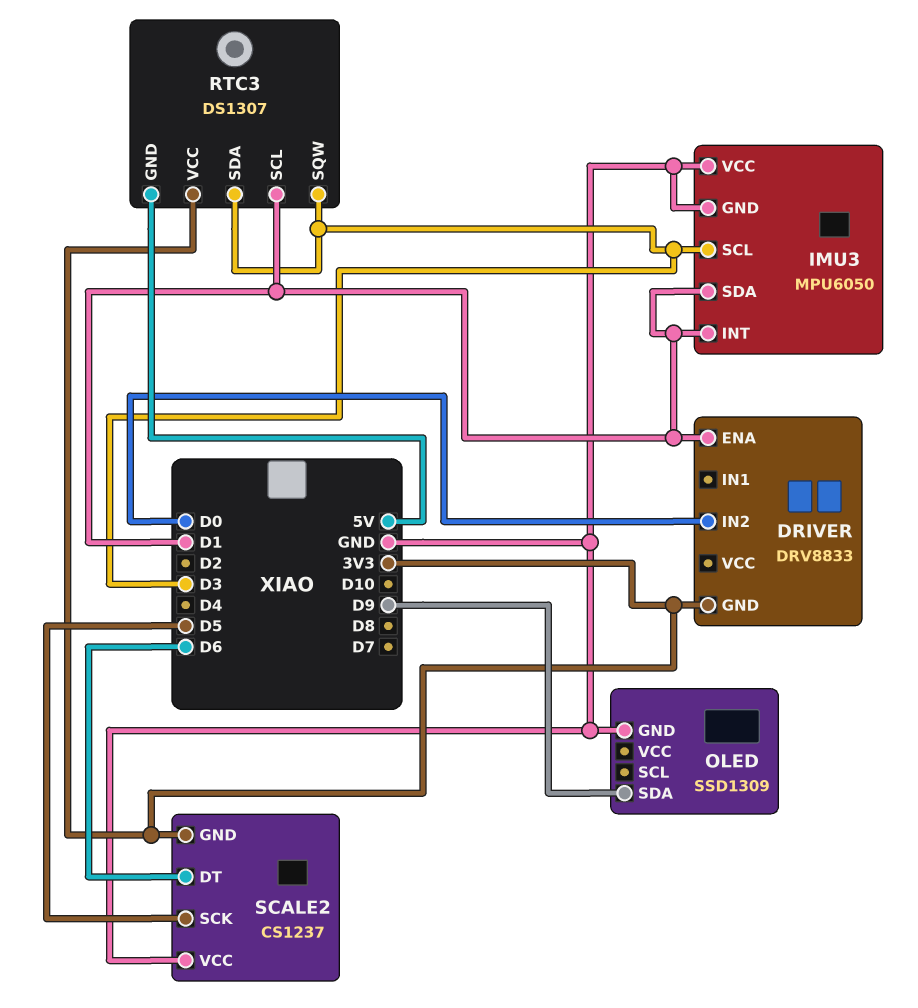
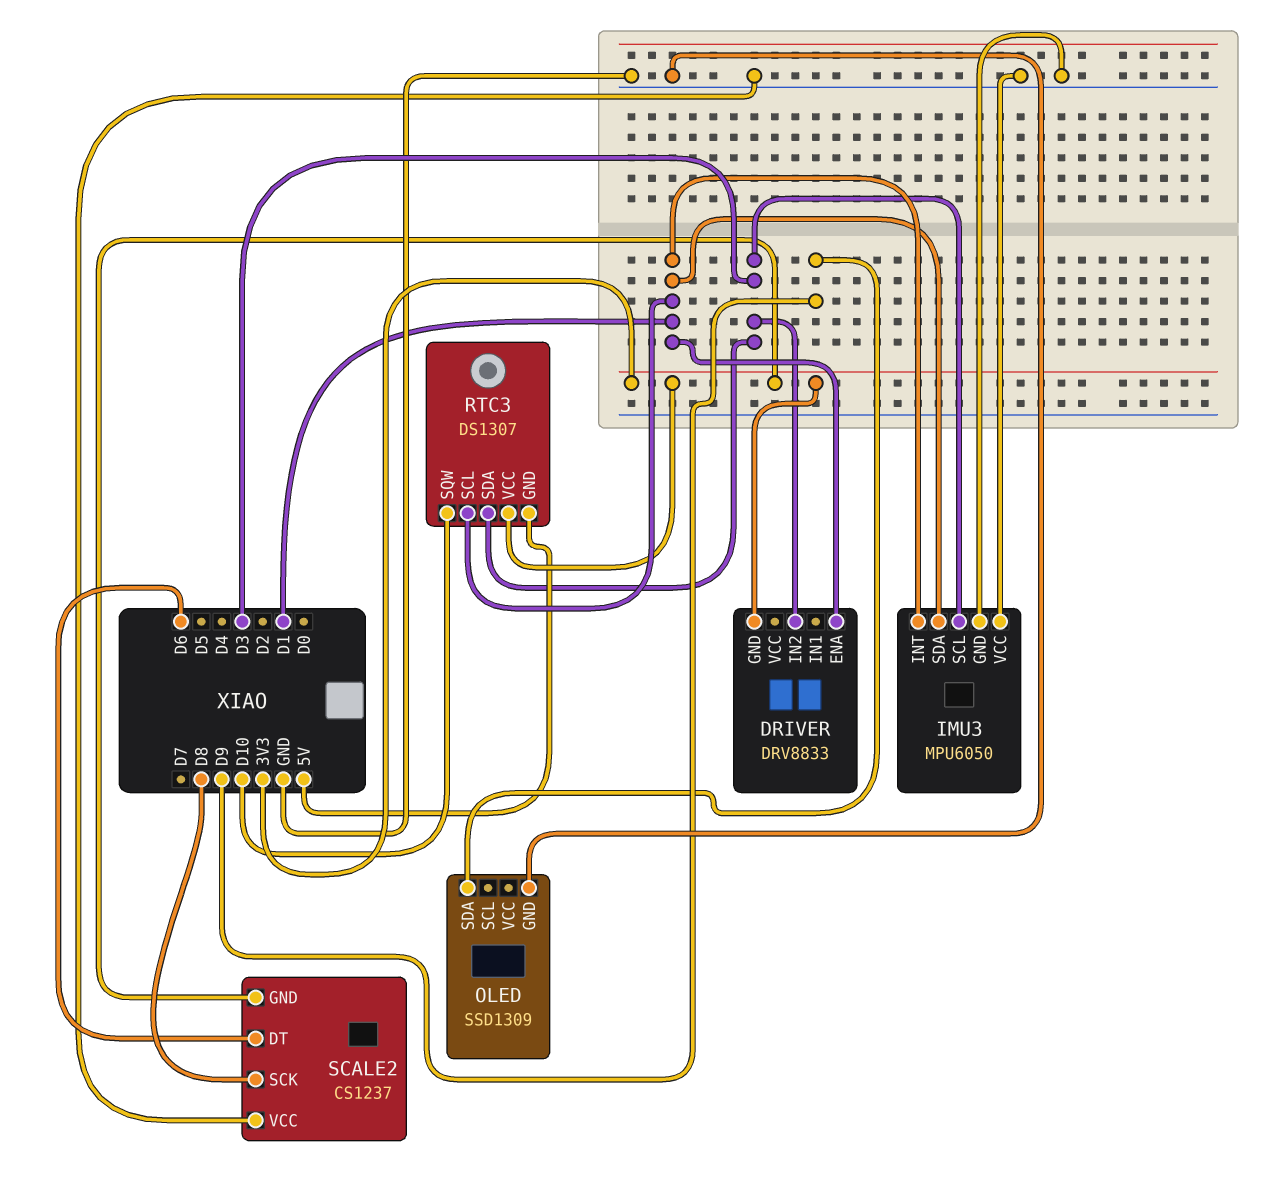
DRIVER pin IN2: D0 -> D3
RTC3 pin SQW: D3 -> D10
SCALE2 pin SCK: D5 -> D8

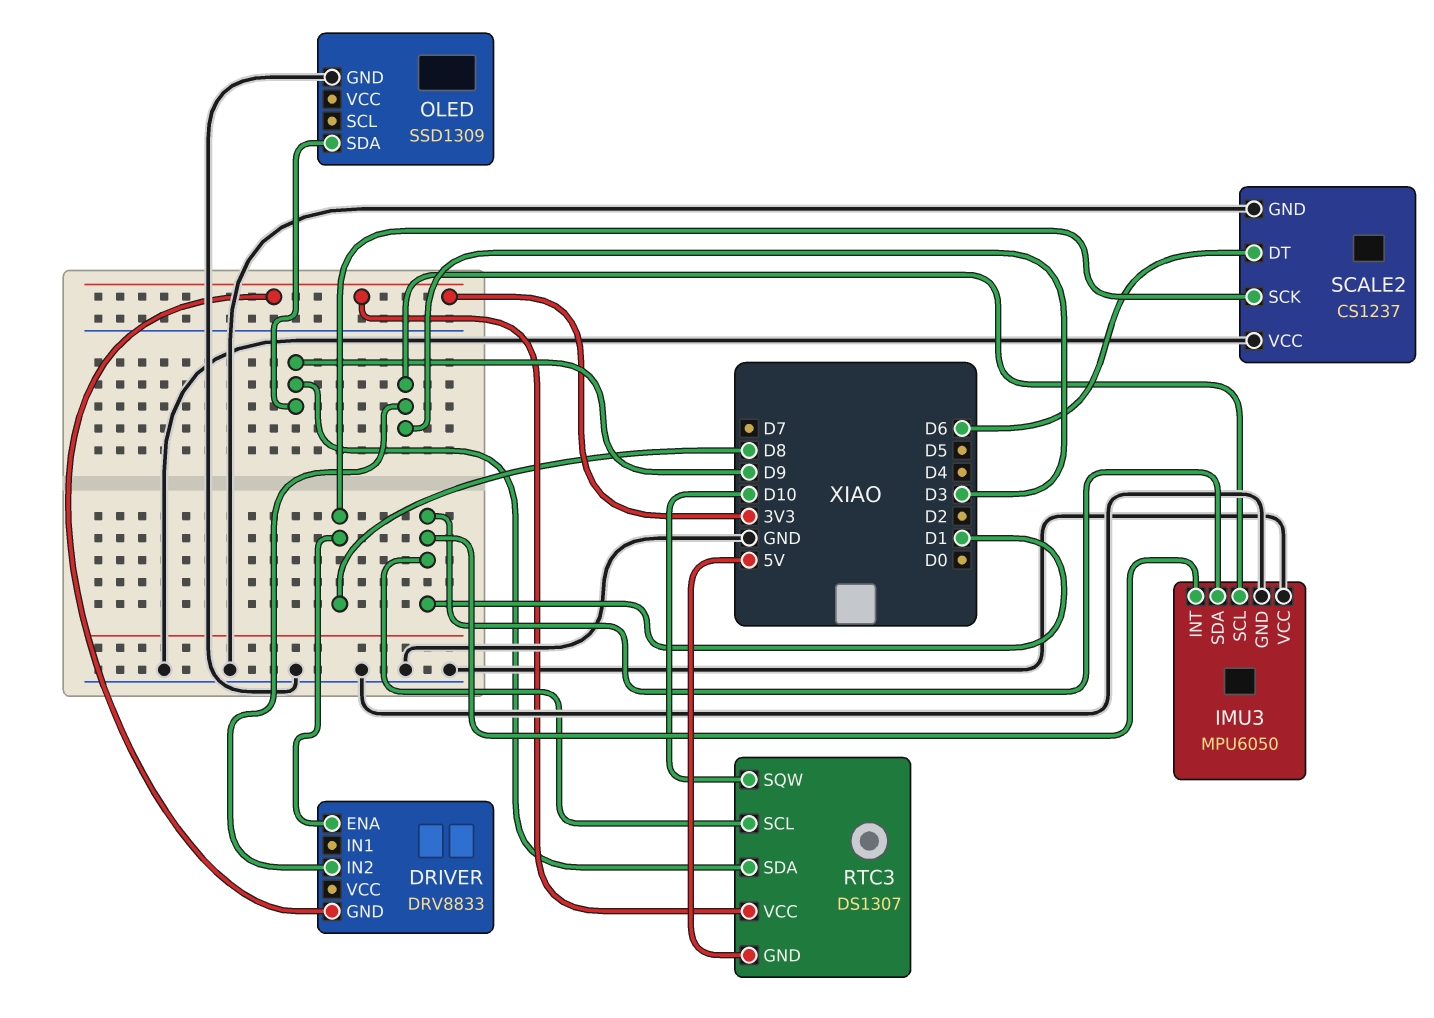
DRIVER pin ENA: D1 -> D8
RTC3 pin SDA: D3 -> D9
SCALE2 pin GND: 3V3 -> GND

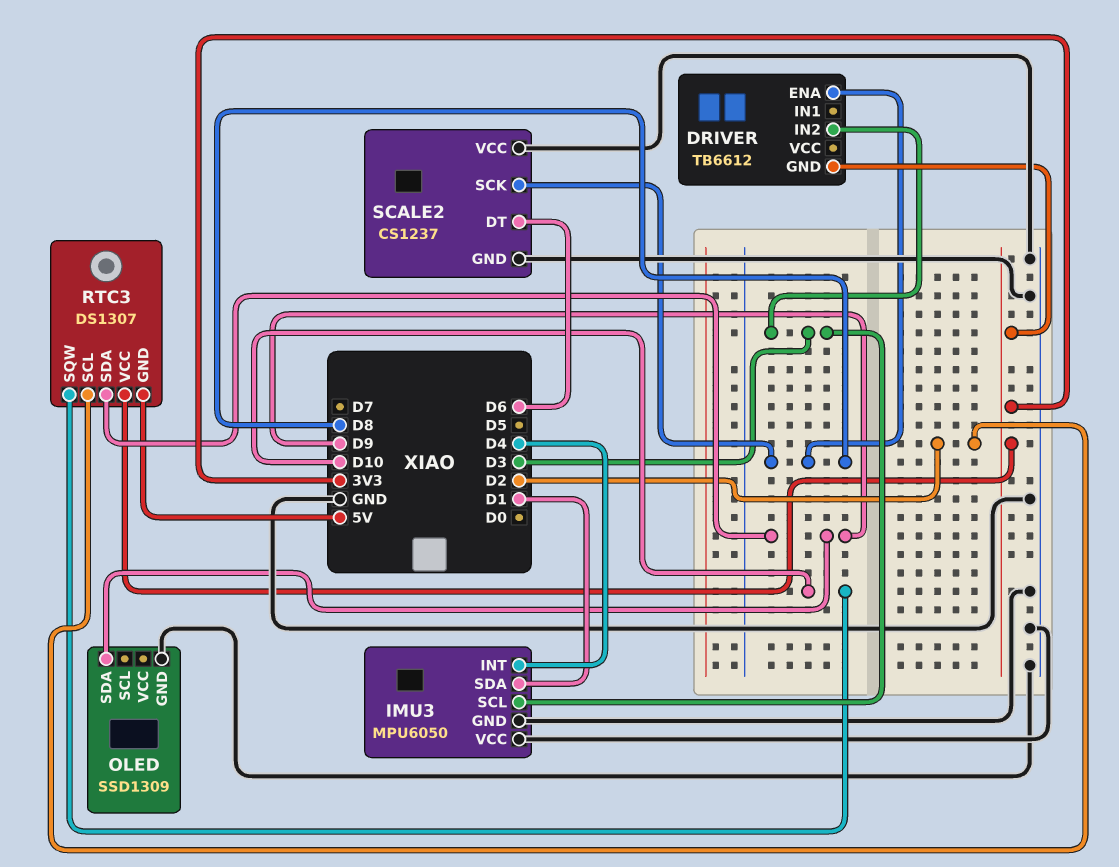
DRIVER: DRV8833 -> TB6612
IMU3 pin INT: D1 -> D4
RTC3 pin SCL: D1 -> D2

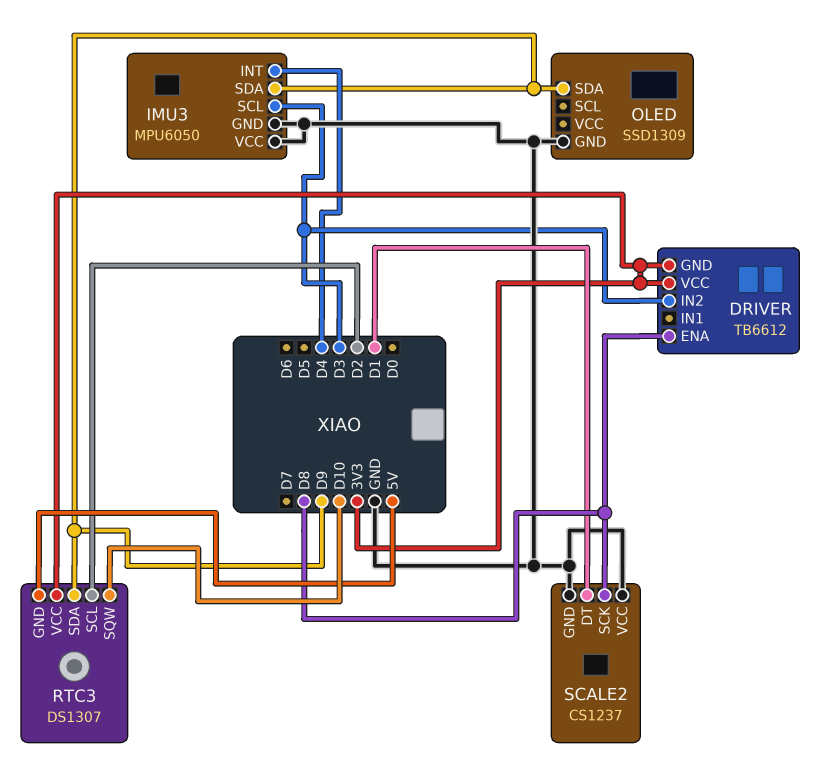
DRIVER pin VCC: none -> 3V3
IMU3 pin SDA: D1 -> D9
SCALE2 pin DT: D6 -> D1

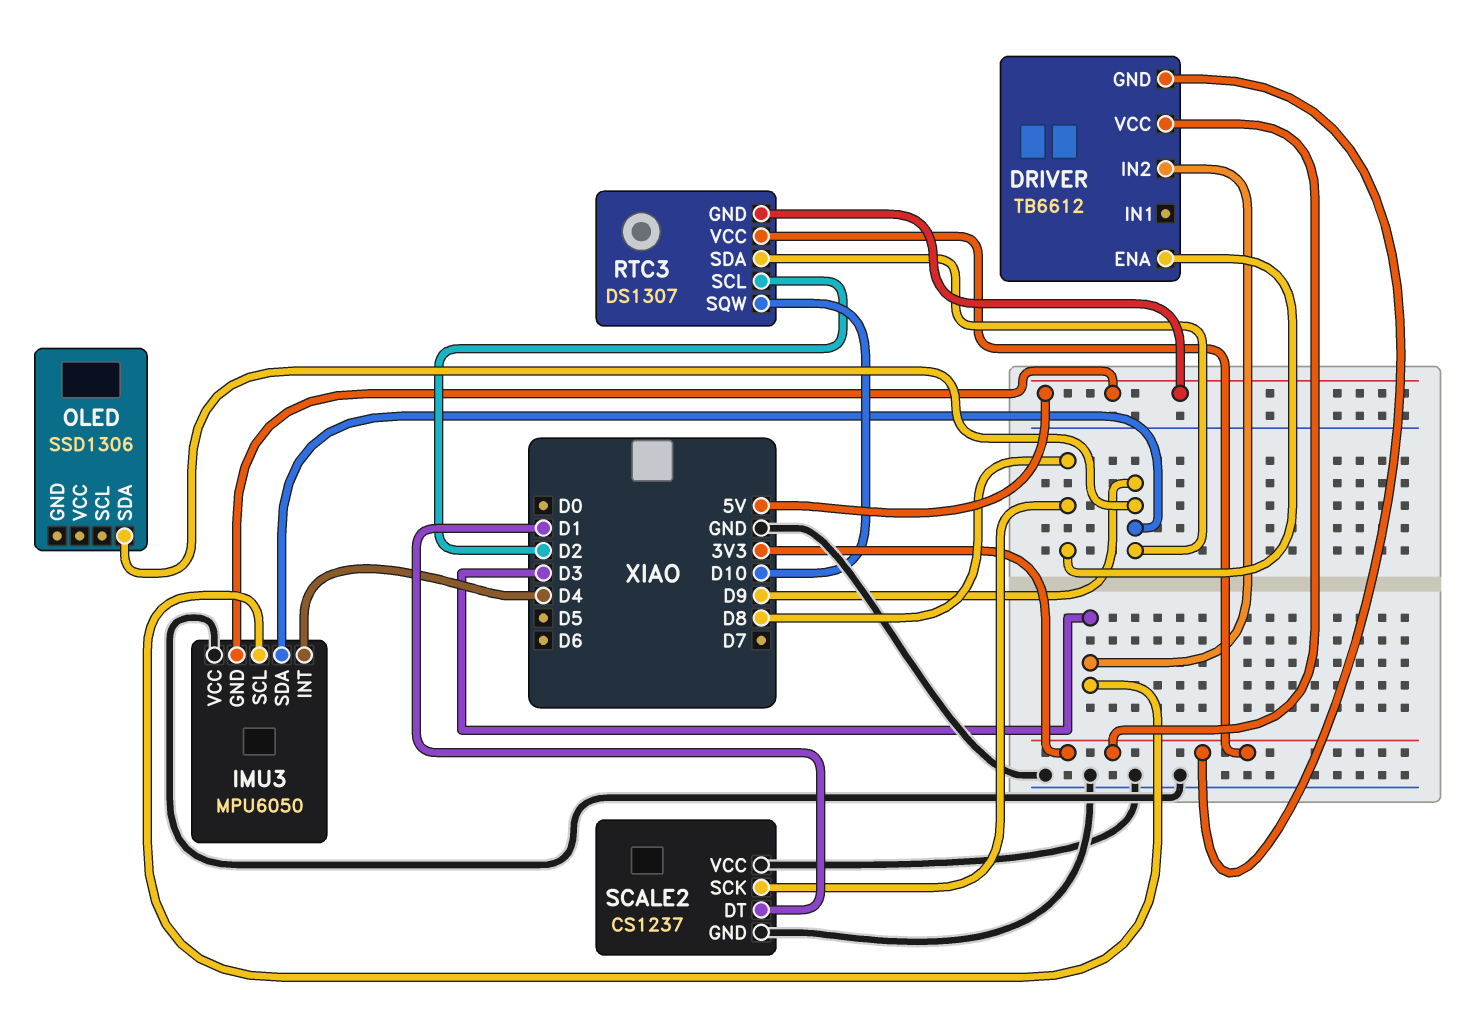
IMU3 pin GND: GND -> 5V
OLED: SSD1309 -> SSD1306
OLED pin GND: GND -> none

